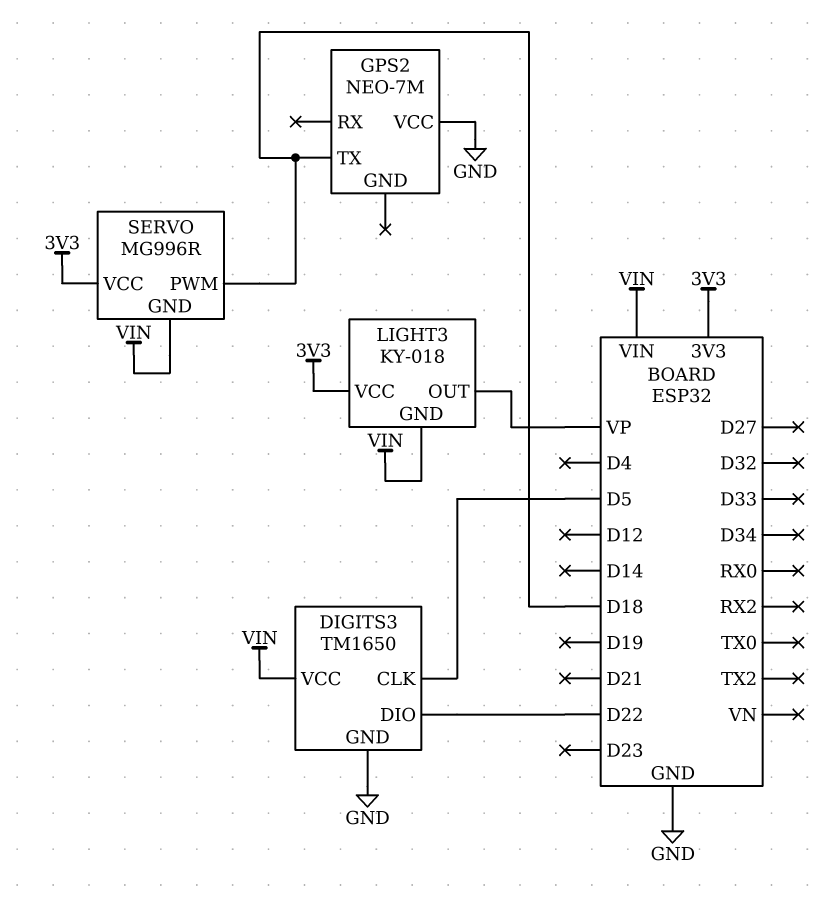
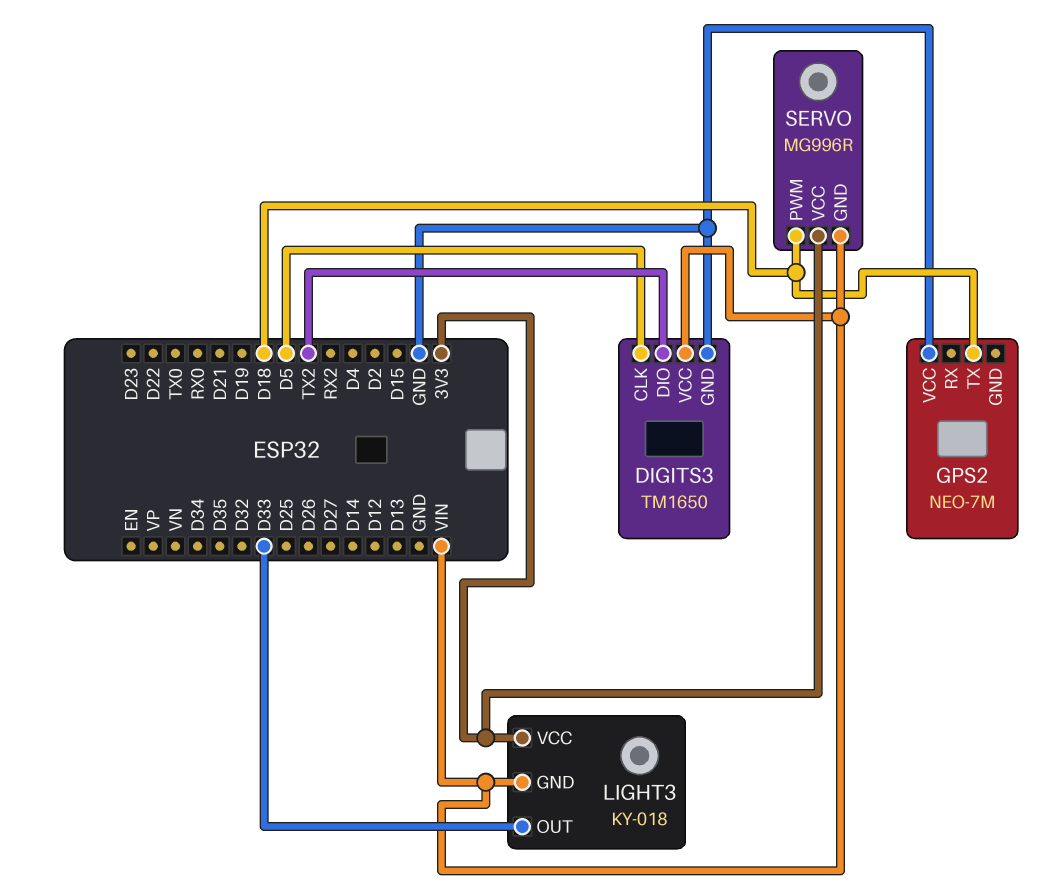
DIGITS3 pin DIO: D22 -> TX2
LIGHT3 pin OUT: VP -> D33

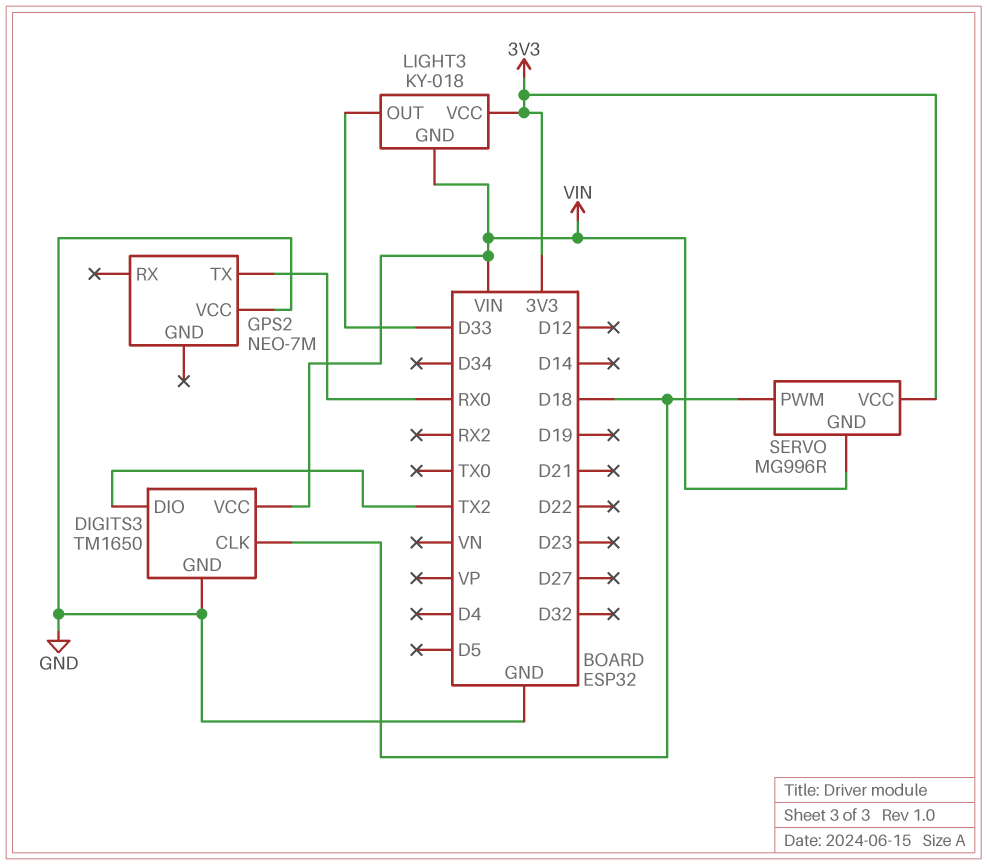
DIGITS3 pin CLK: D5 -> D18
GPS2 pin TX: D18 -> RX0

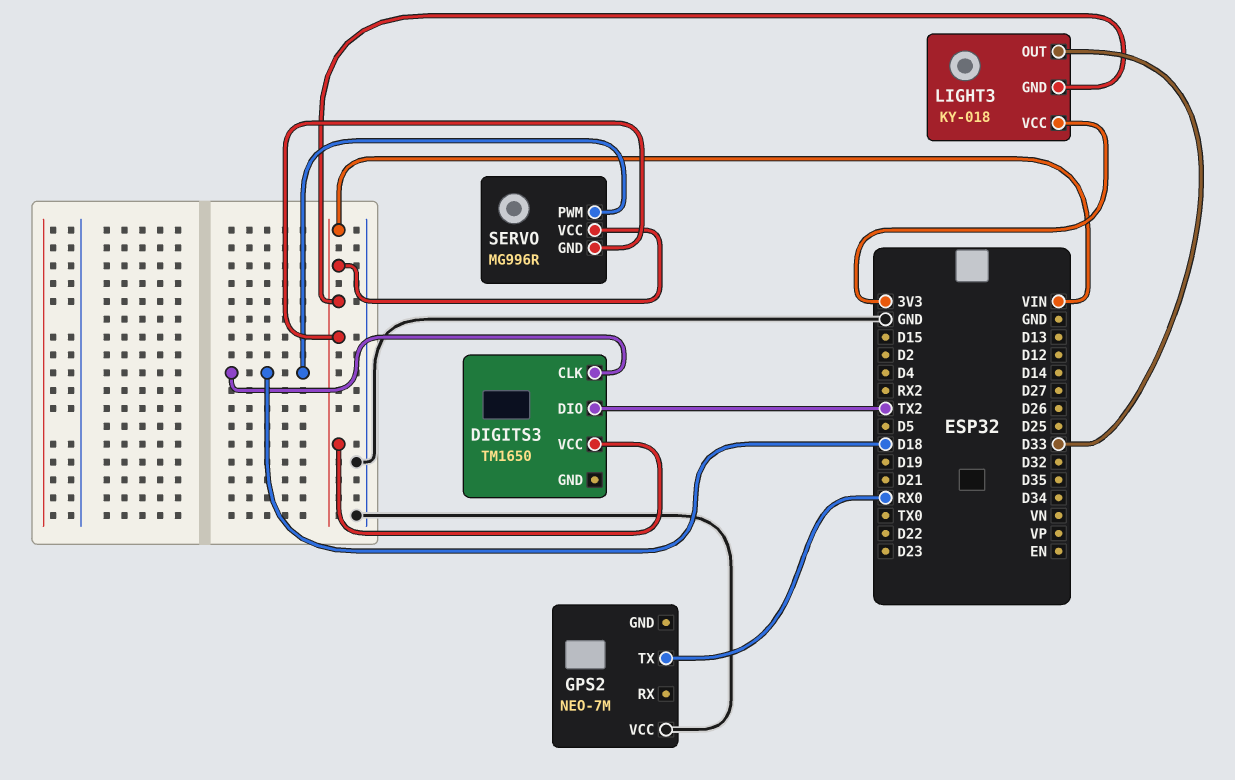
DIGITS3 pin GND: GND -> none
SERVO pin VCC: 3V3 -> VIN

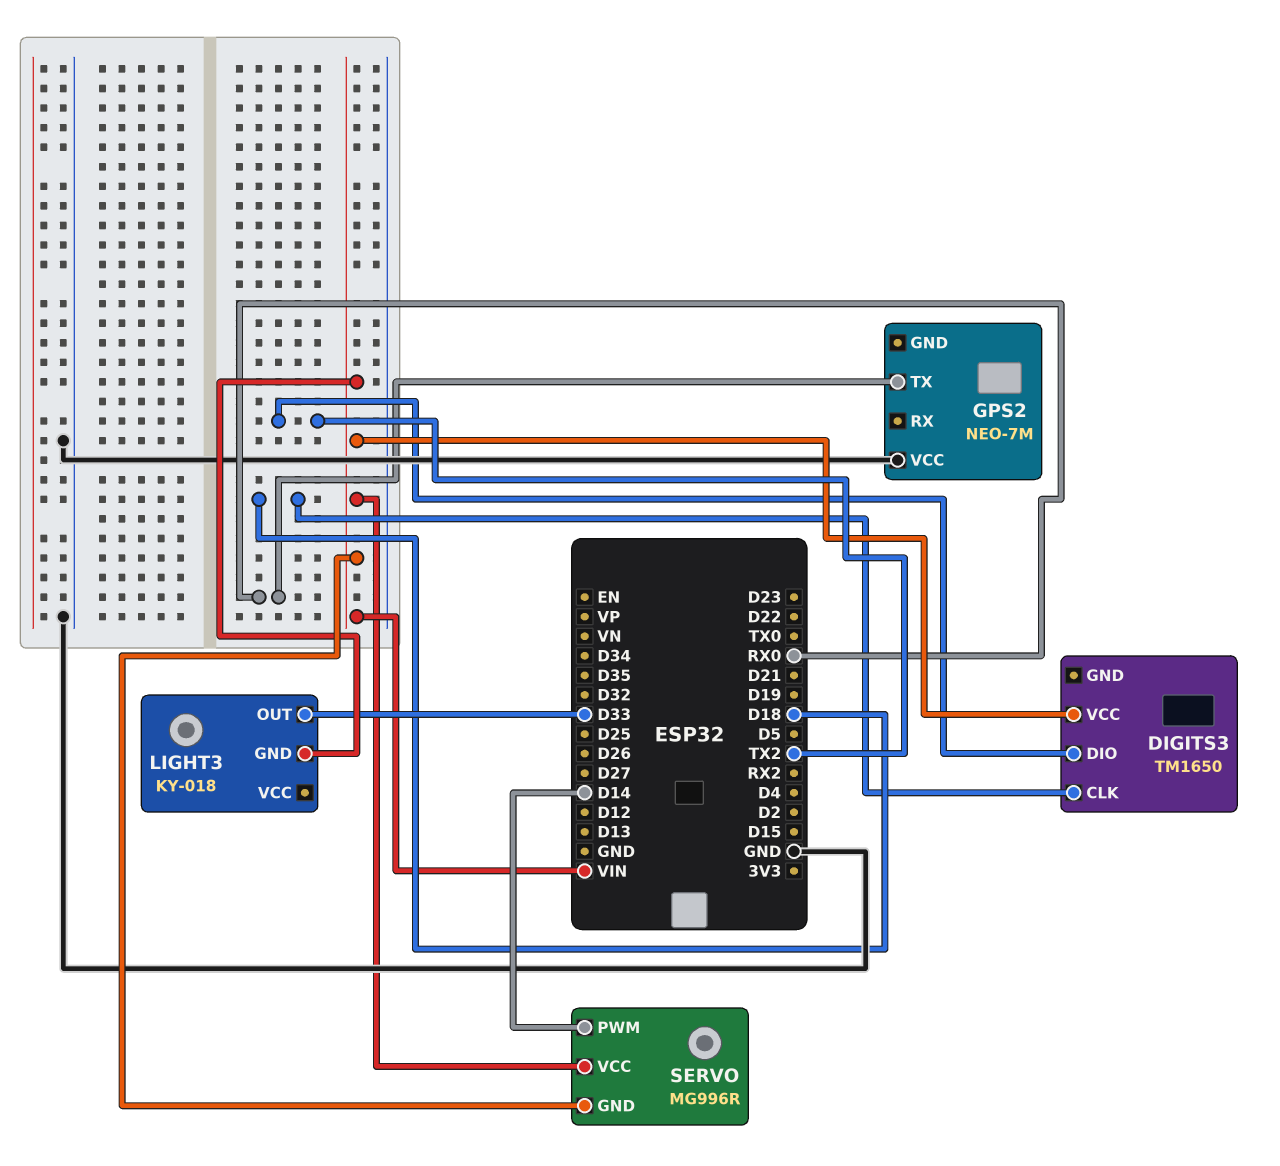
LIGHT3 pin VCC: 3V3 -> none
SERVO pin PWM: D18 -> D14

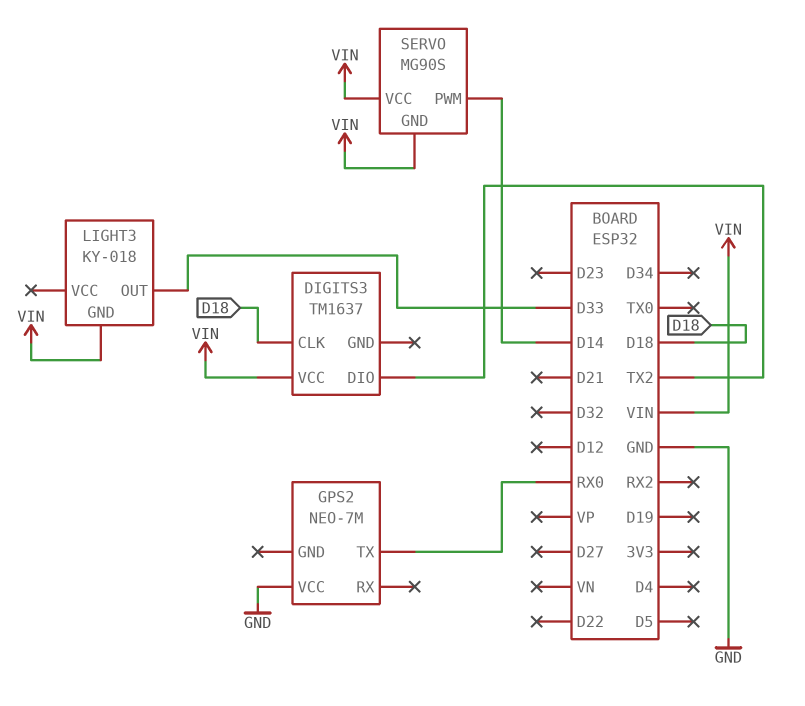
DIGITS3: TM1650 -> TM1637
SERVO: MG996R -> MG90S

